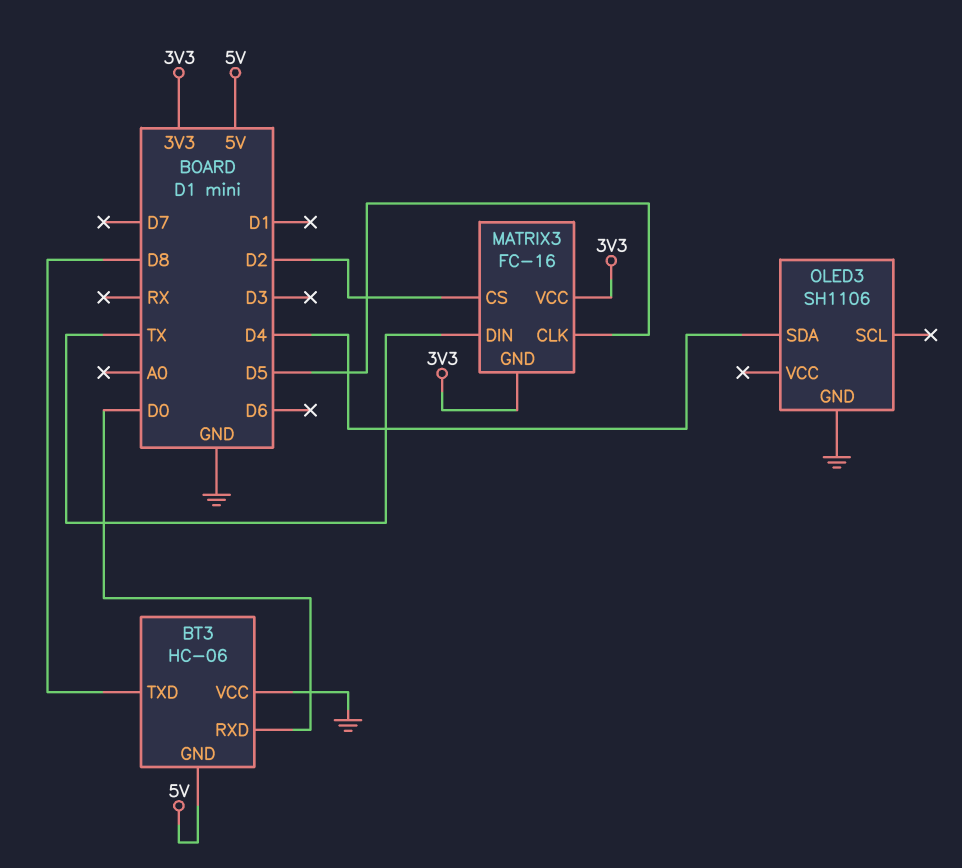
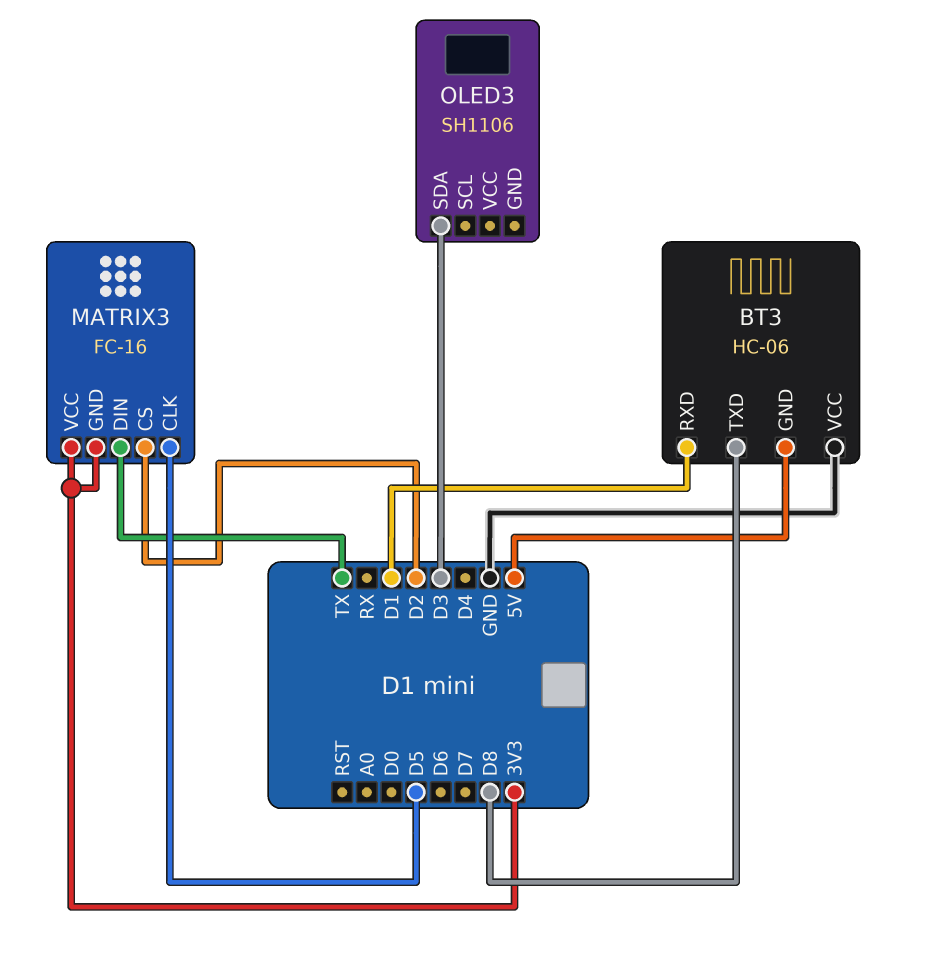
BT3 pin RXD: D0 -> D1
OLED3 pin GND: GND -> none
OLED3 pin SDA: D4 -> D3

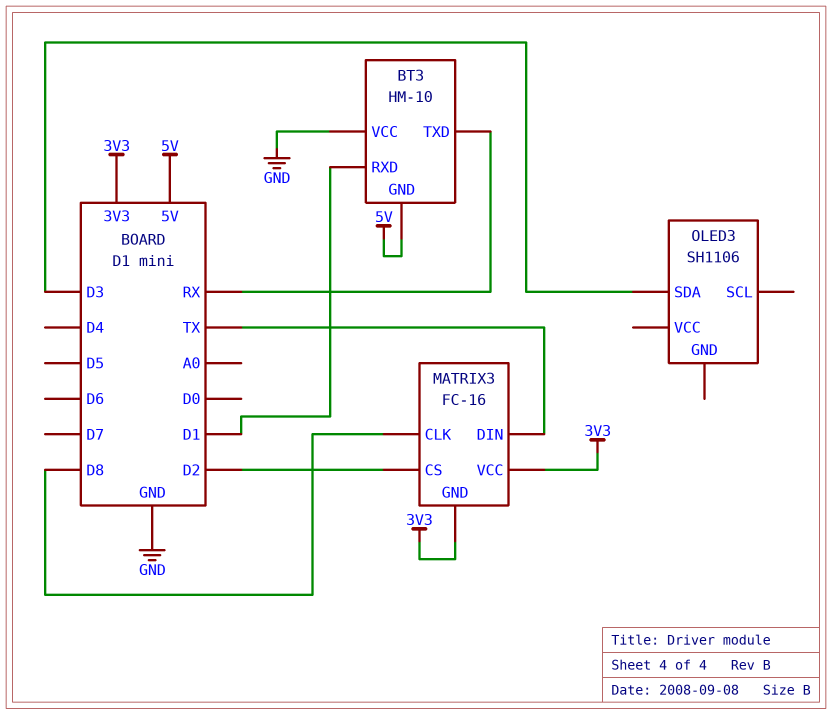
BT3: HC-06 -> HM-10
BT3 pin TXD: D8 -> RX
MATRIX3 pin CLK: D5 -> D8

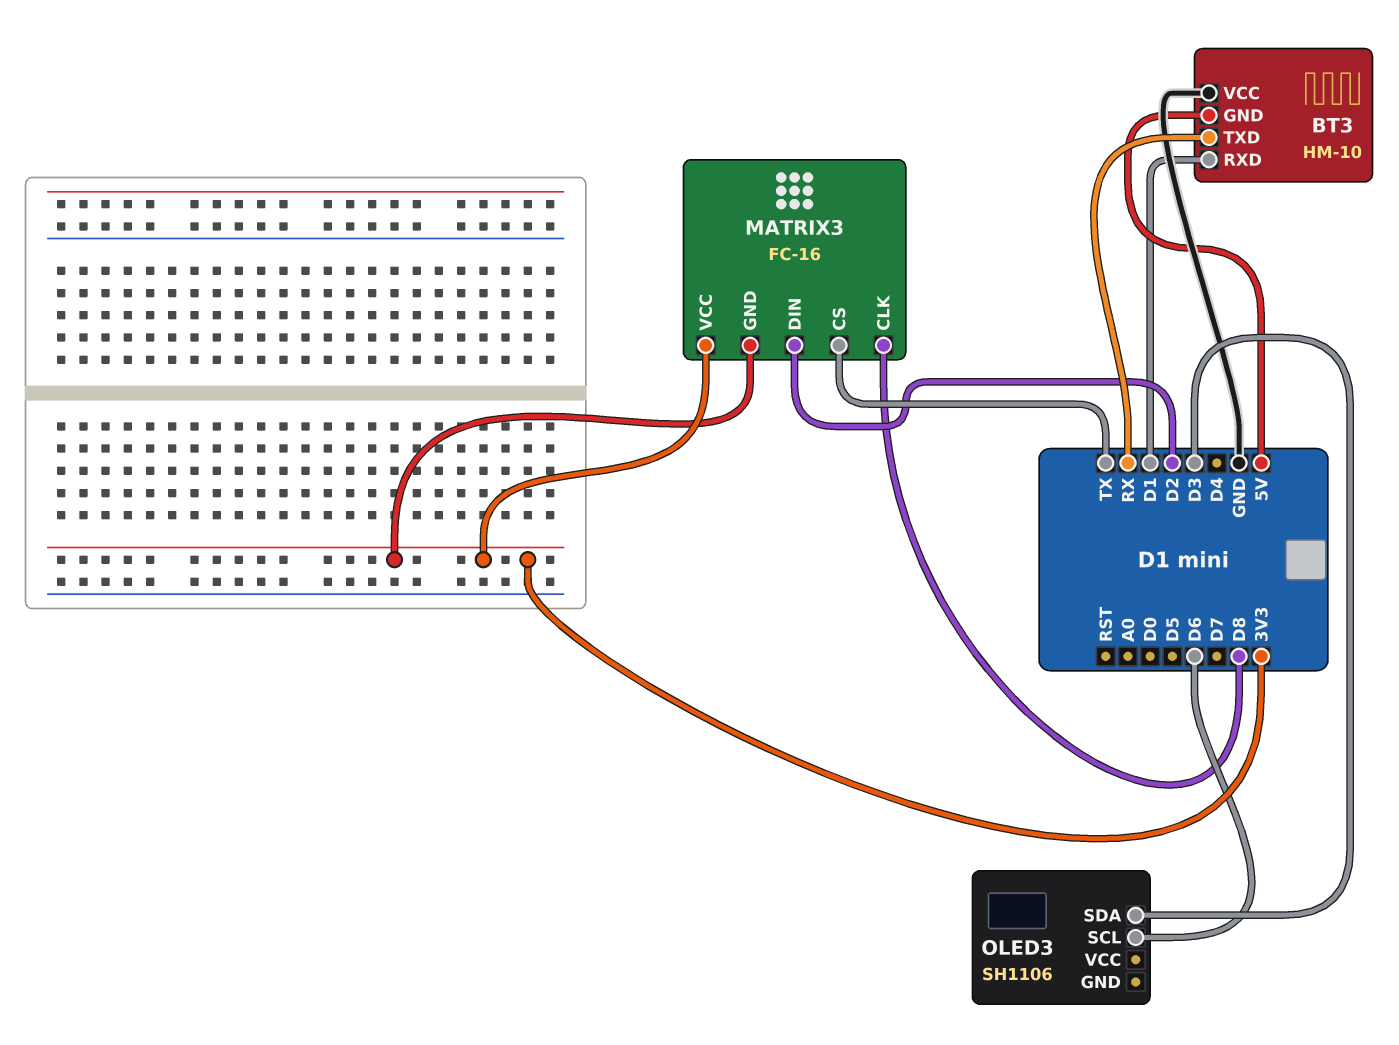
MATRIX3 pin CS: D2 -> TX
MATRIX3 pin DIN: TX -> D2
OLED3 pin SCL: none -> D6

